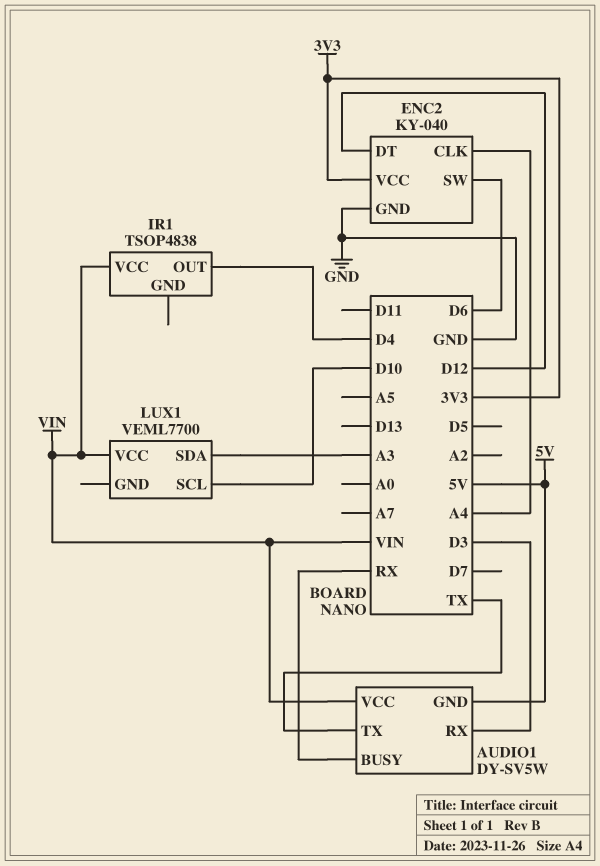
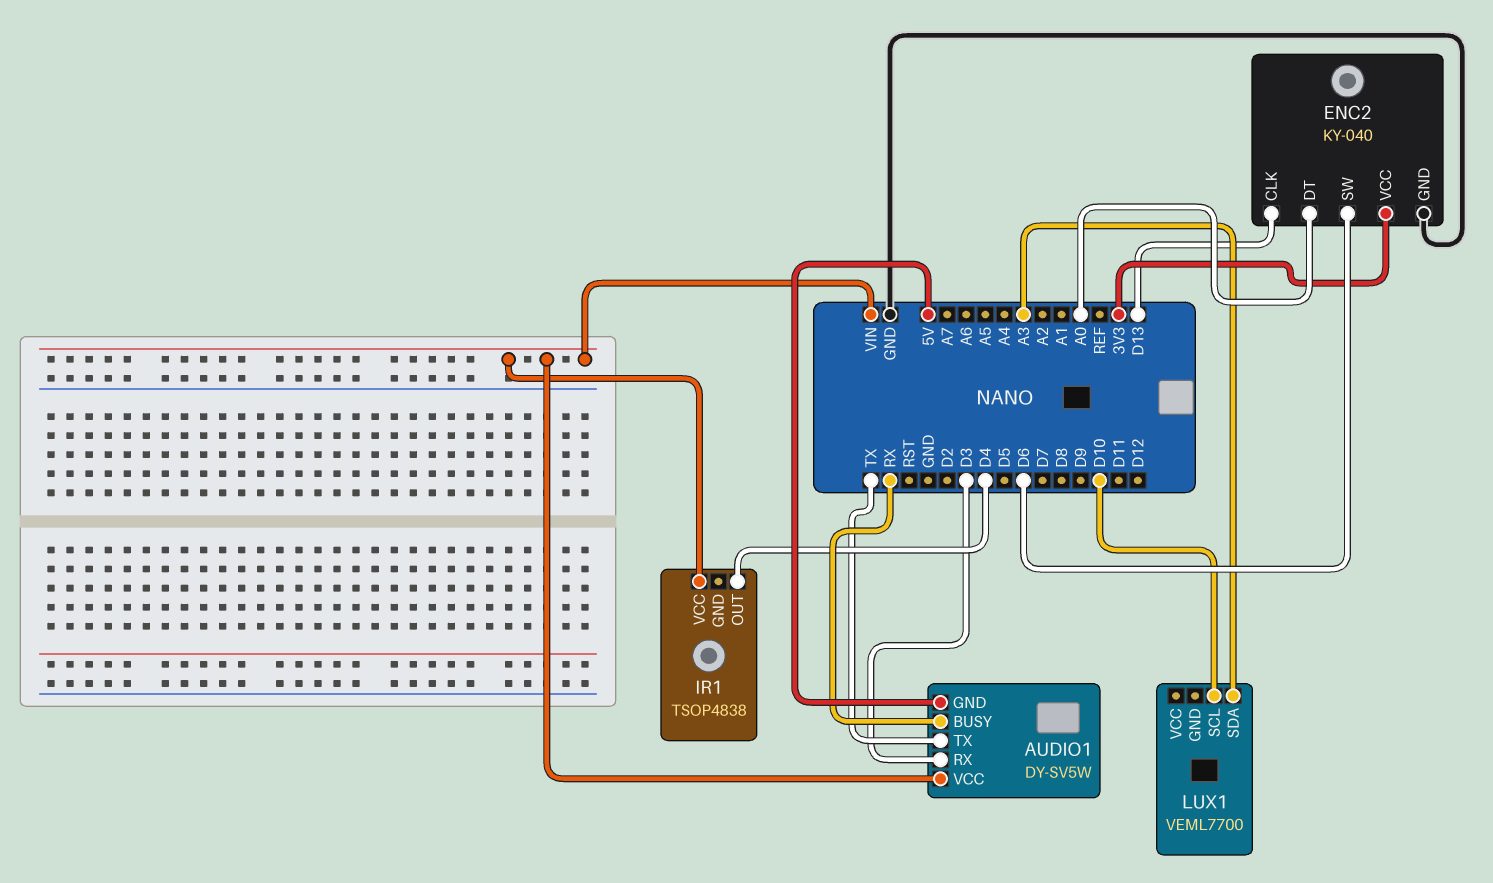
ENC2 pin CLK: A4 -> D13
ENC2 pin DT: D12 -> A0
LUX1 pin VCC: VIN -> none

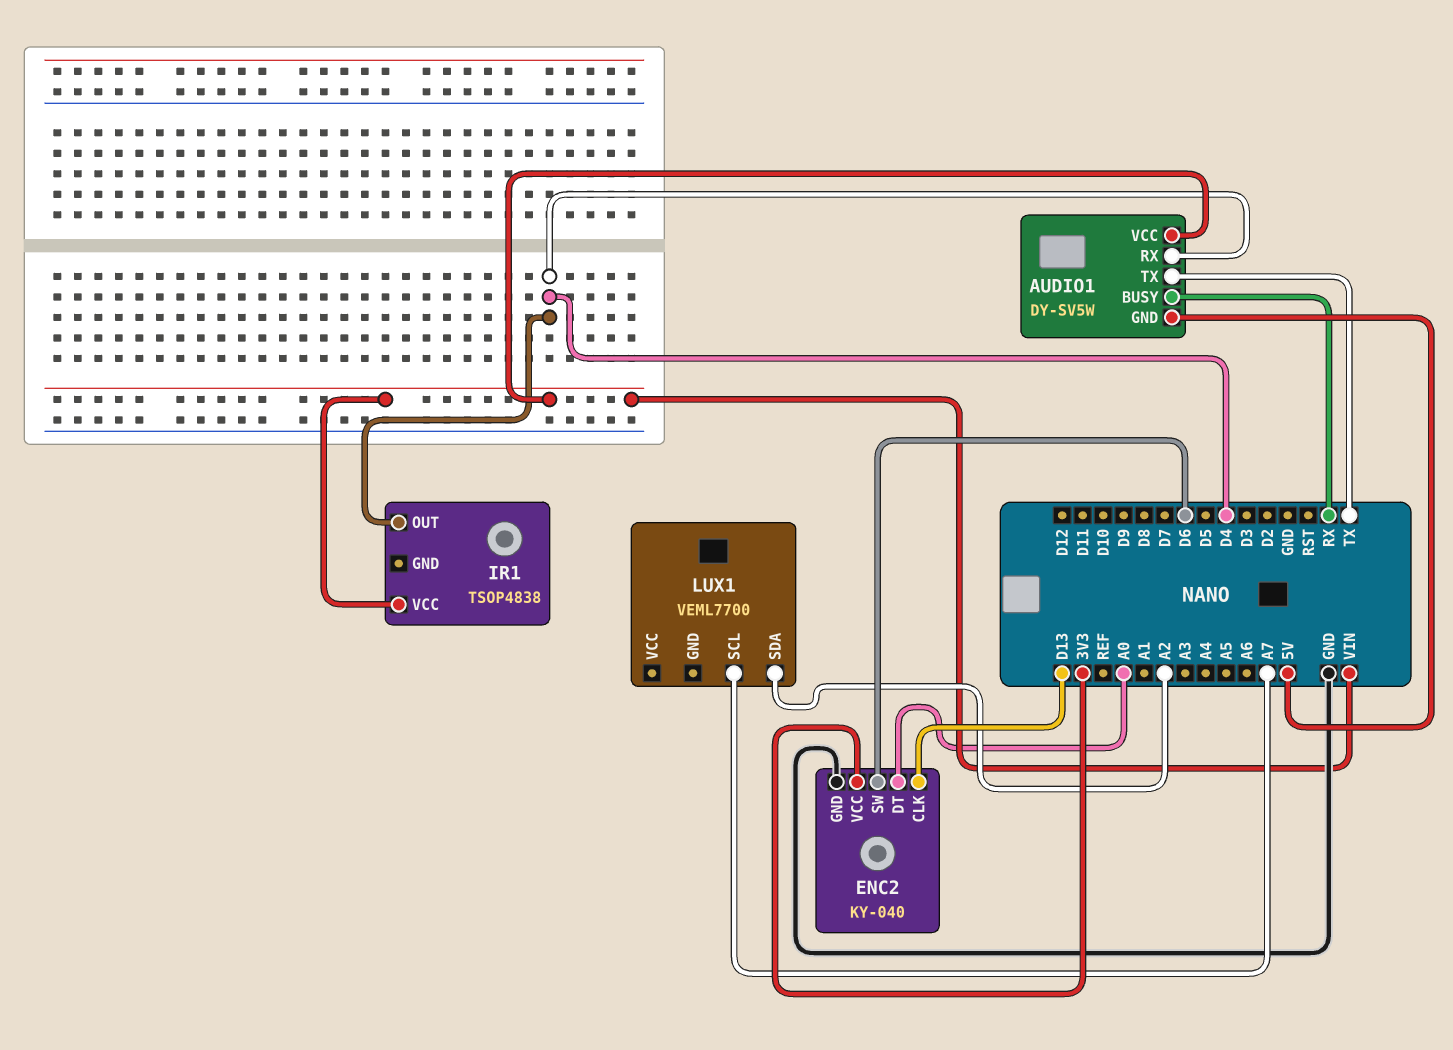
AUDIO1 pin RX: D3 -> D4
LUX1 pin SCL: D10 -> A7
LUX1 pin SDA: A3 -> A2

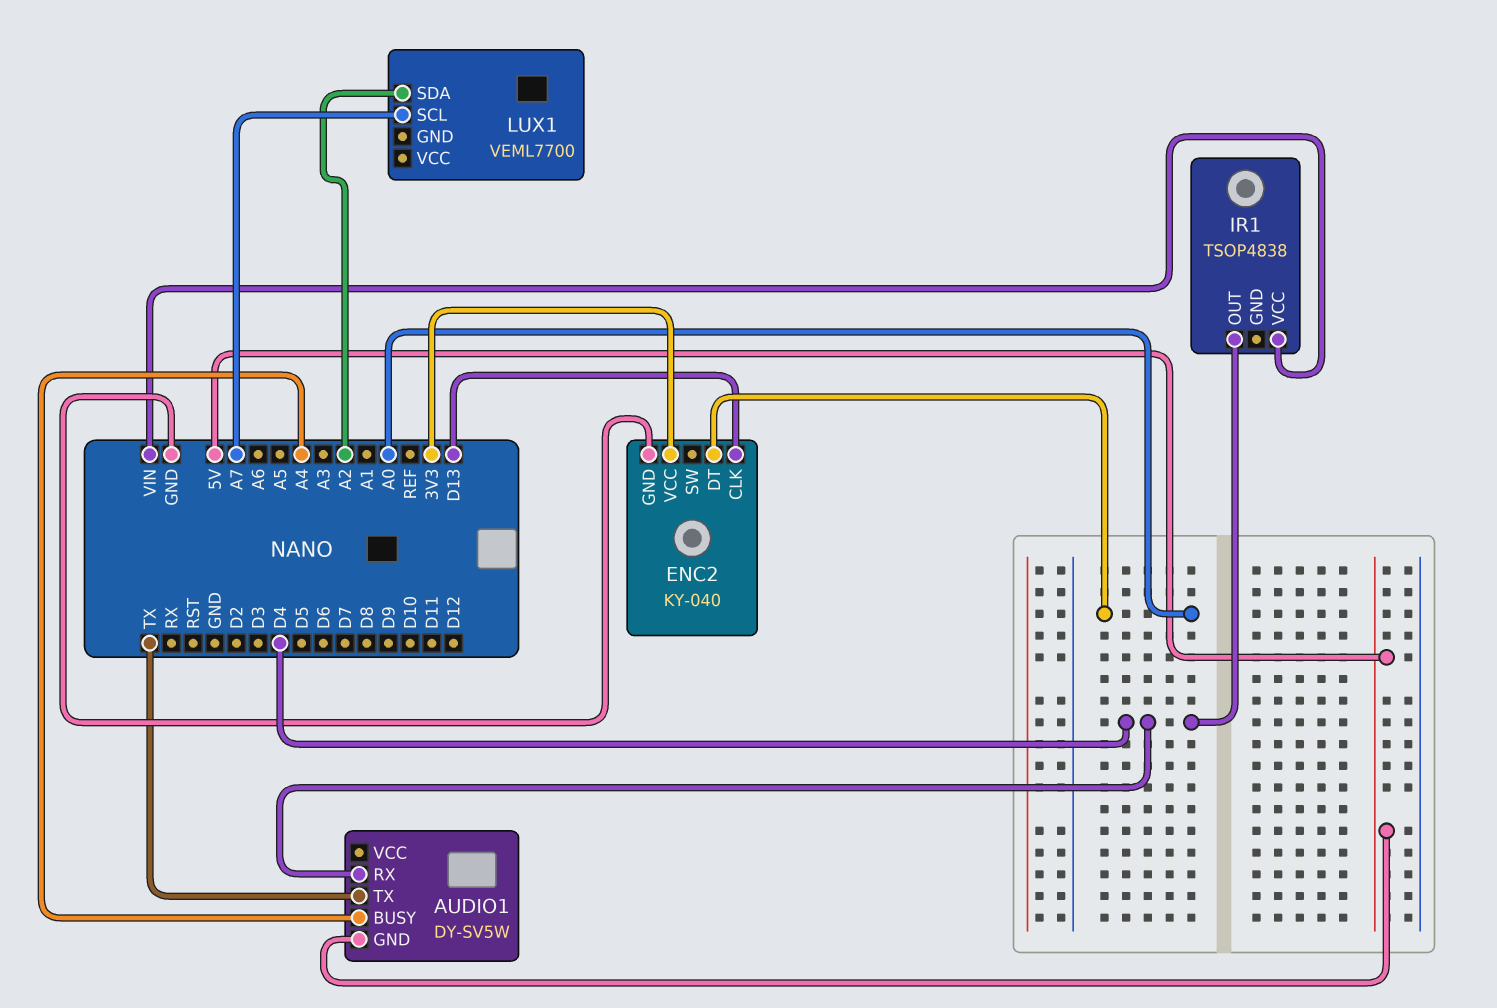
AUDIO1 pin BUSY: RX -> A4
AUDIO1 pin VCC: VIN -> none
ENC2 pin SW: D6 -> none

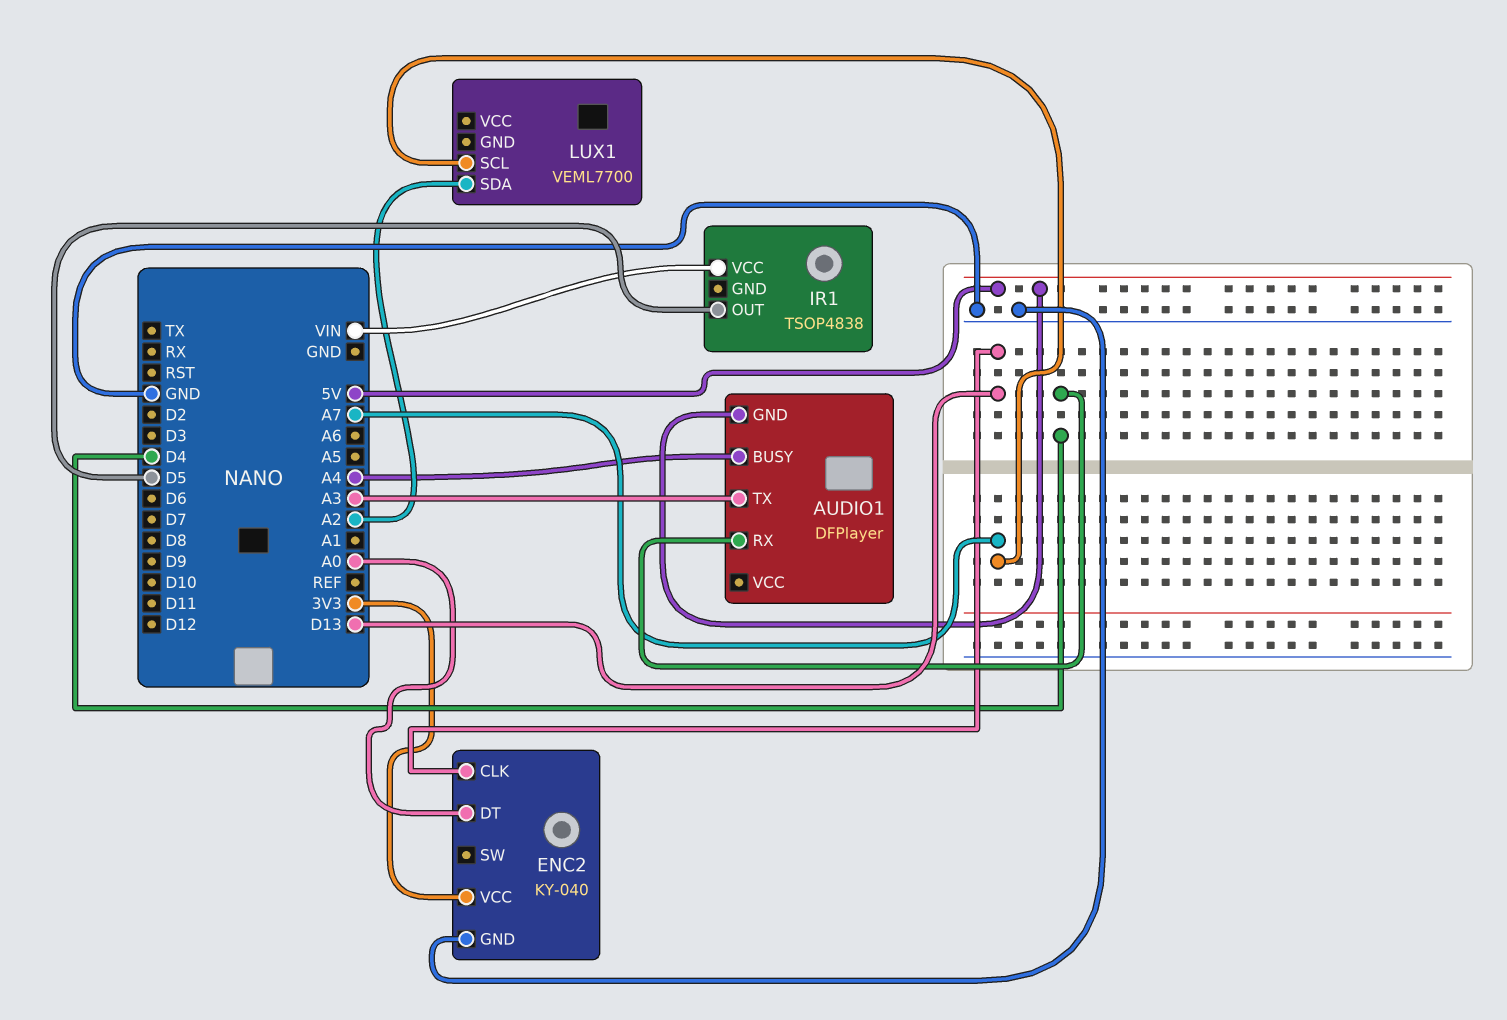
AUDIO1: DY-SV5W -> DFPlayer
AUDIO1 pin TX: TX -> A3
IR1 pin OUT: D4 -> D5

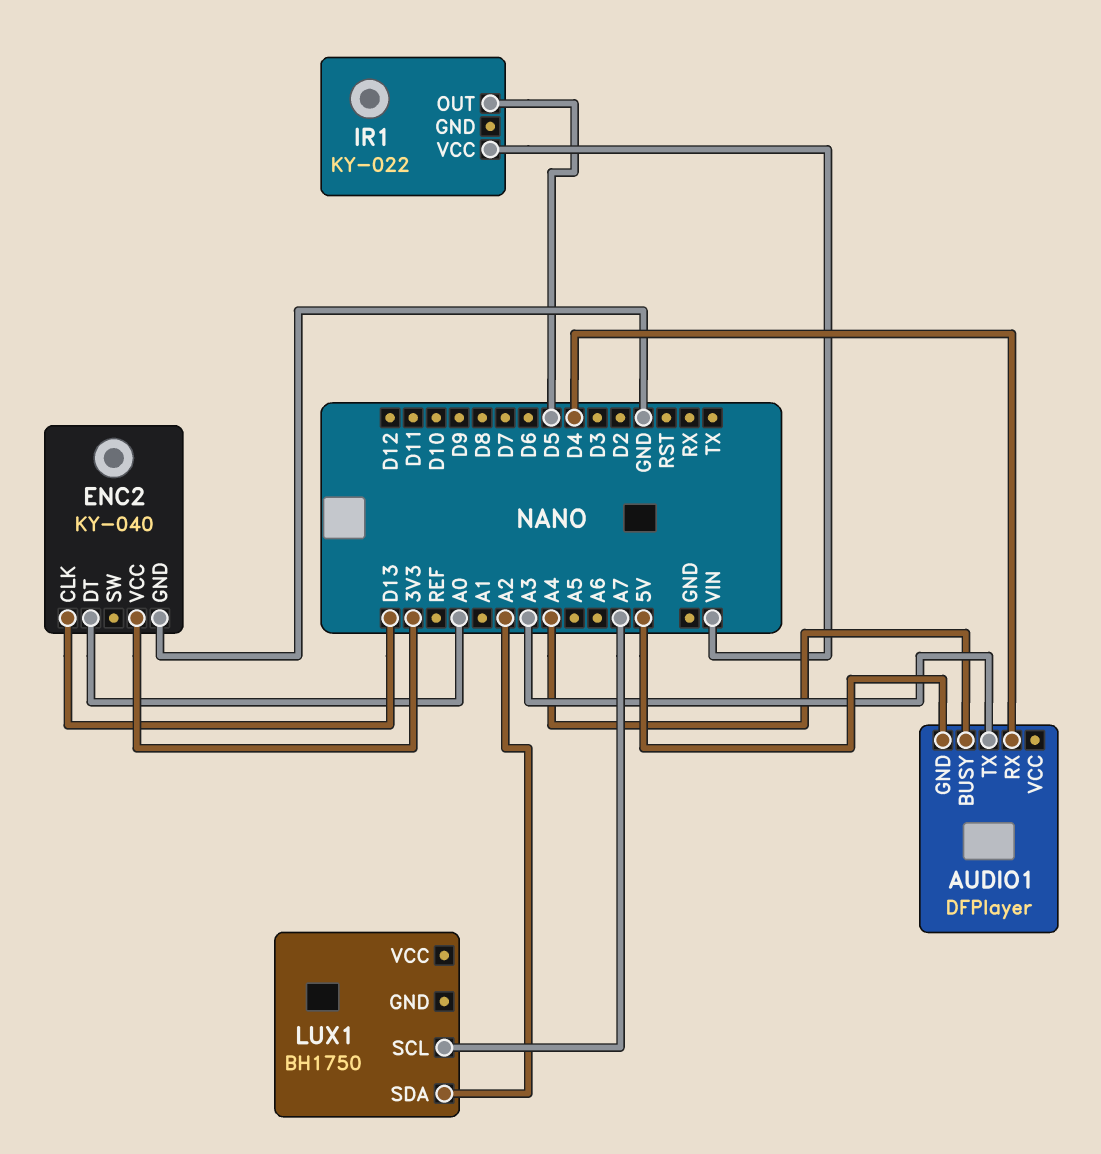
IR1: TSOP4838 -> KY-022
LUX1: VEML7700 -> BH1750

